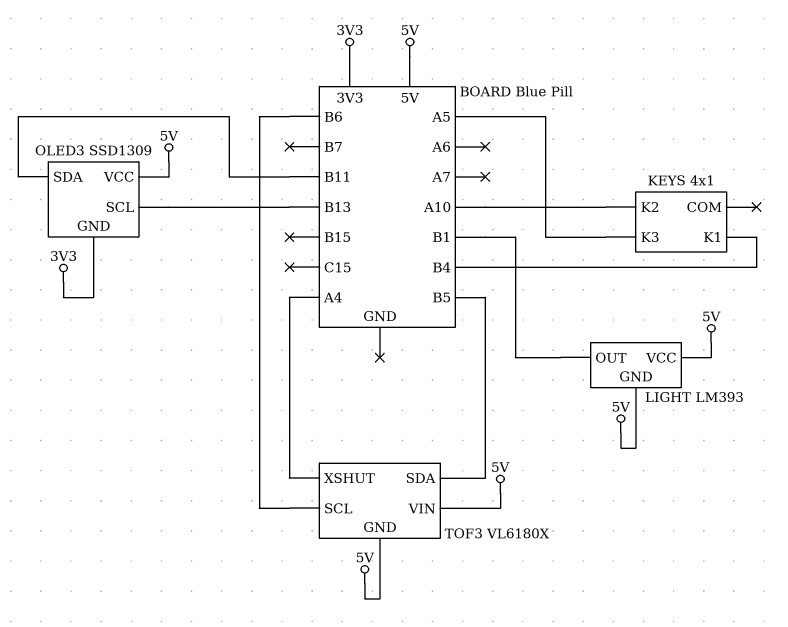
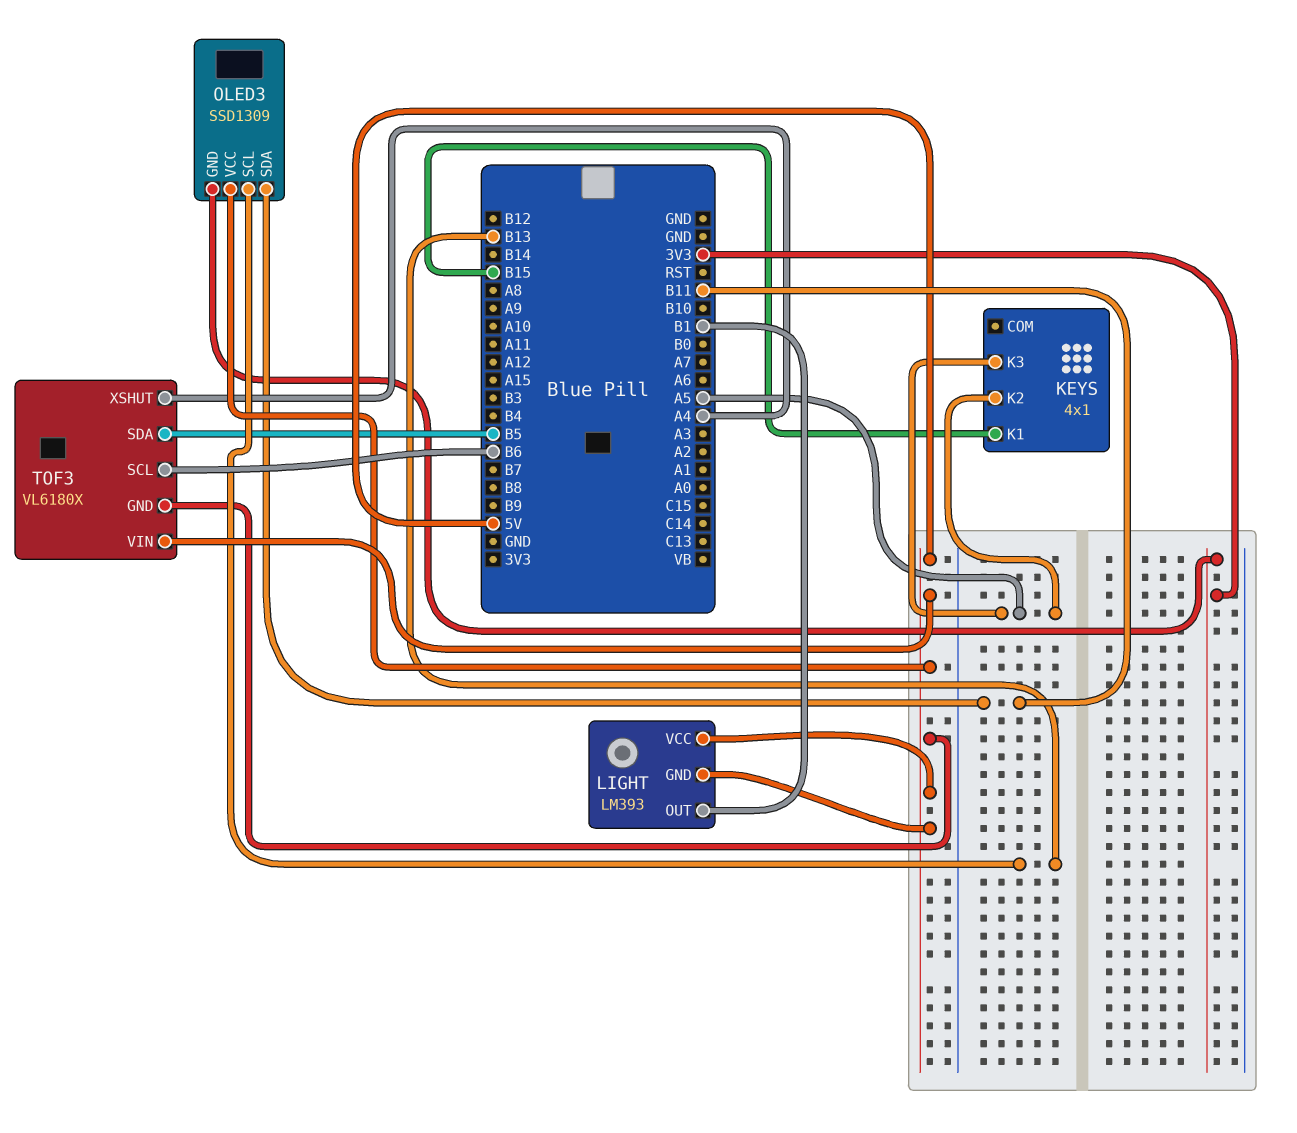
KEYS pin K1: B4 -> B15
KEYS pin K2: A10 -> A5

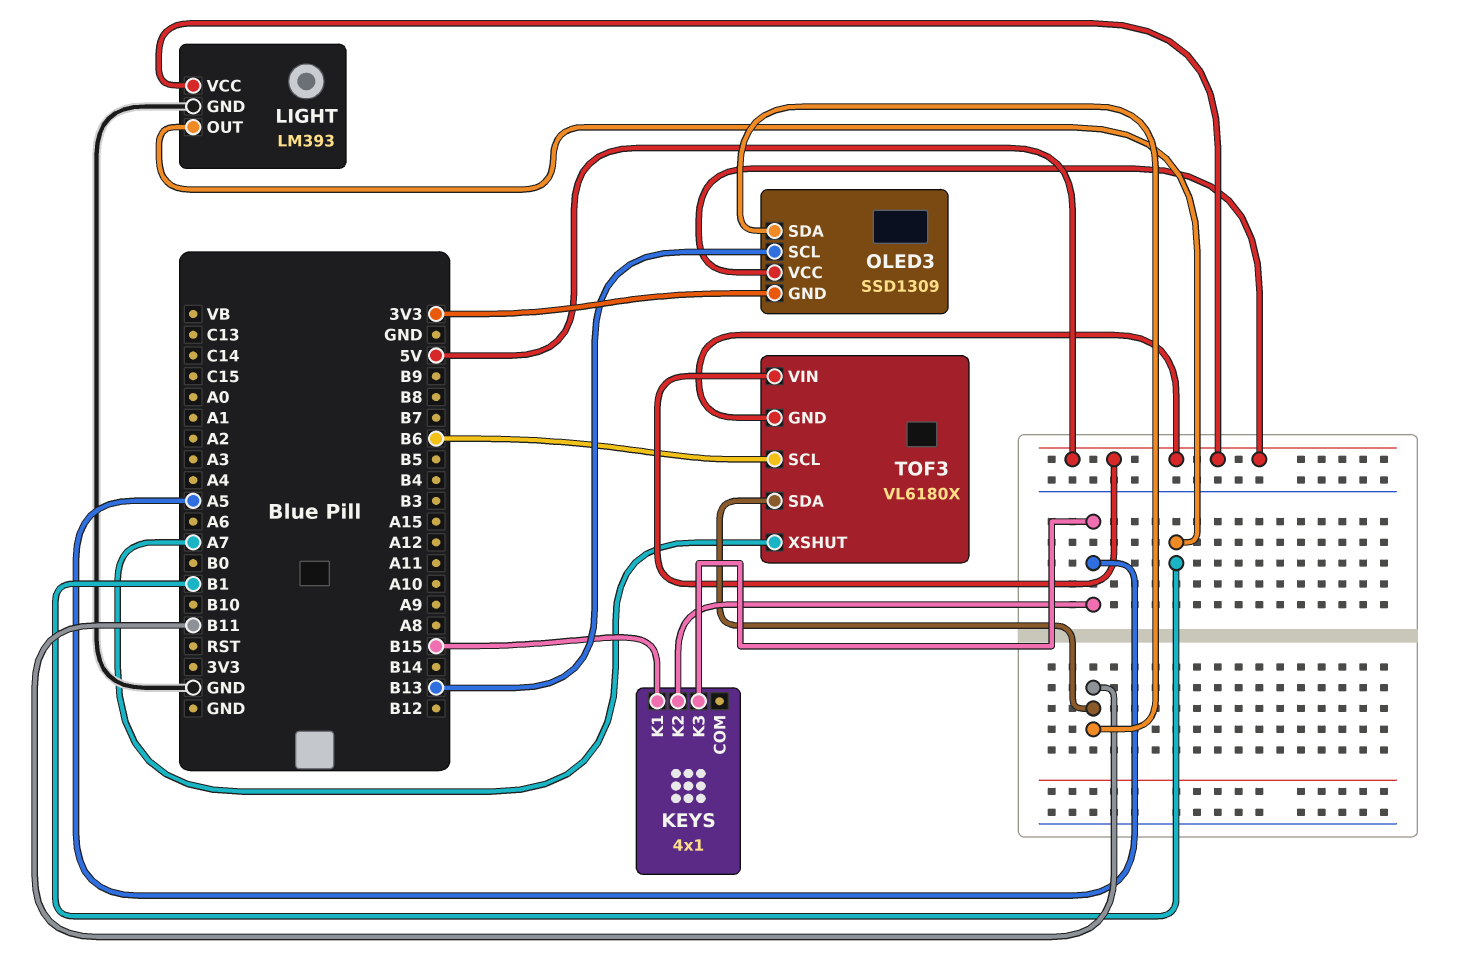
LIGHT pin GND: 5V -> GND
TOF3 pin SDA: B5 -> B11
TOF3 pin XSHUT: A4 -> A7

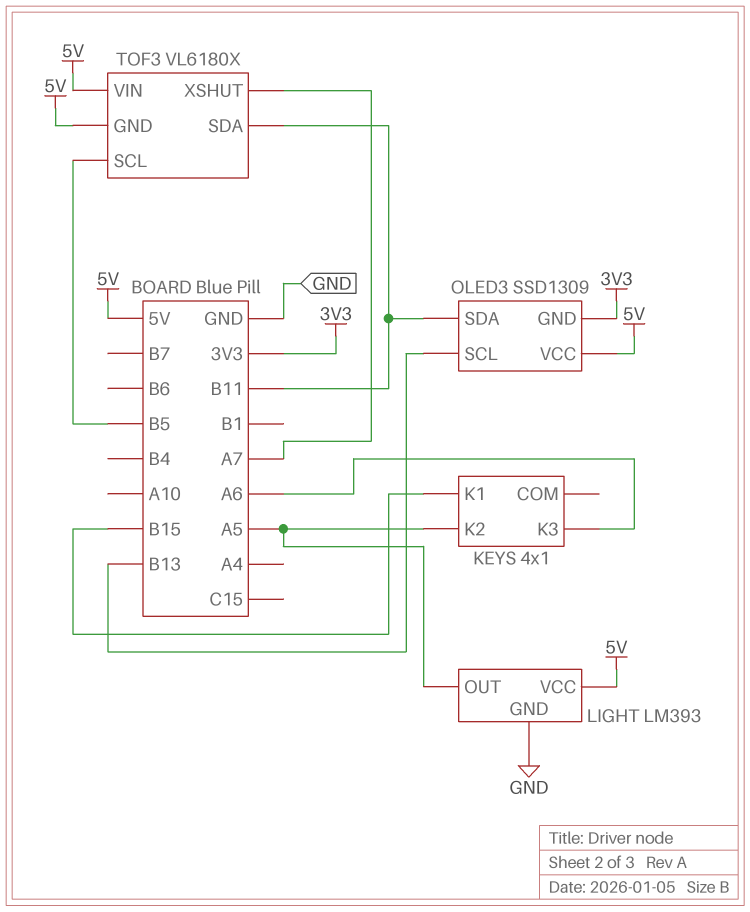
KEYS pin K3: A5 -> A6
LIGHT pin OUT: B1 -> A5
TOF3 pin SCL: B6 -> B5

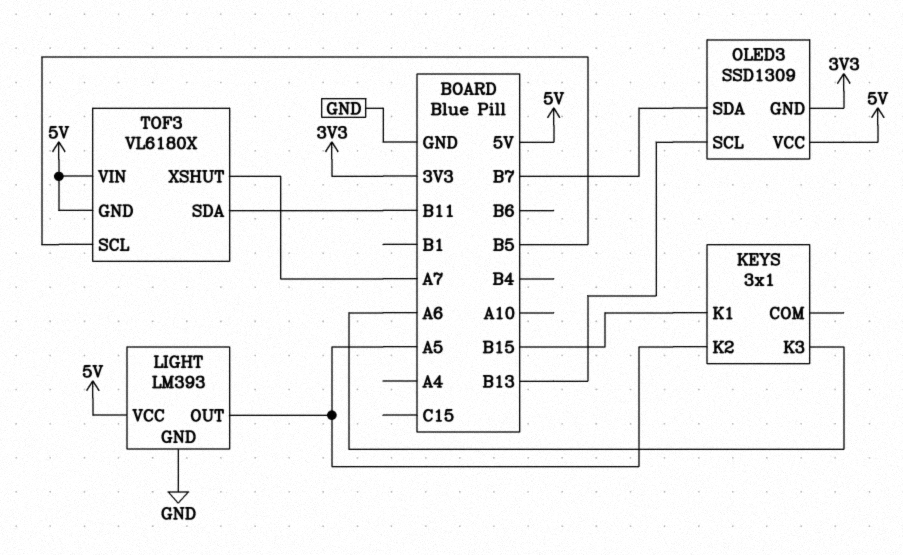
KEYS: 4x1 -> 3x1
OLED3 pin SDA: B11 -> B7

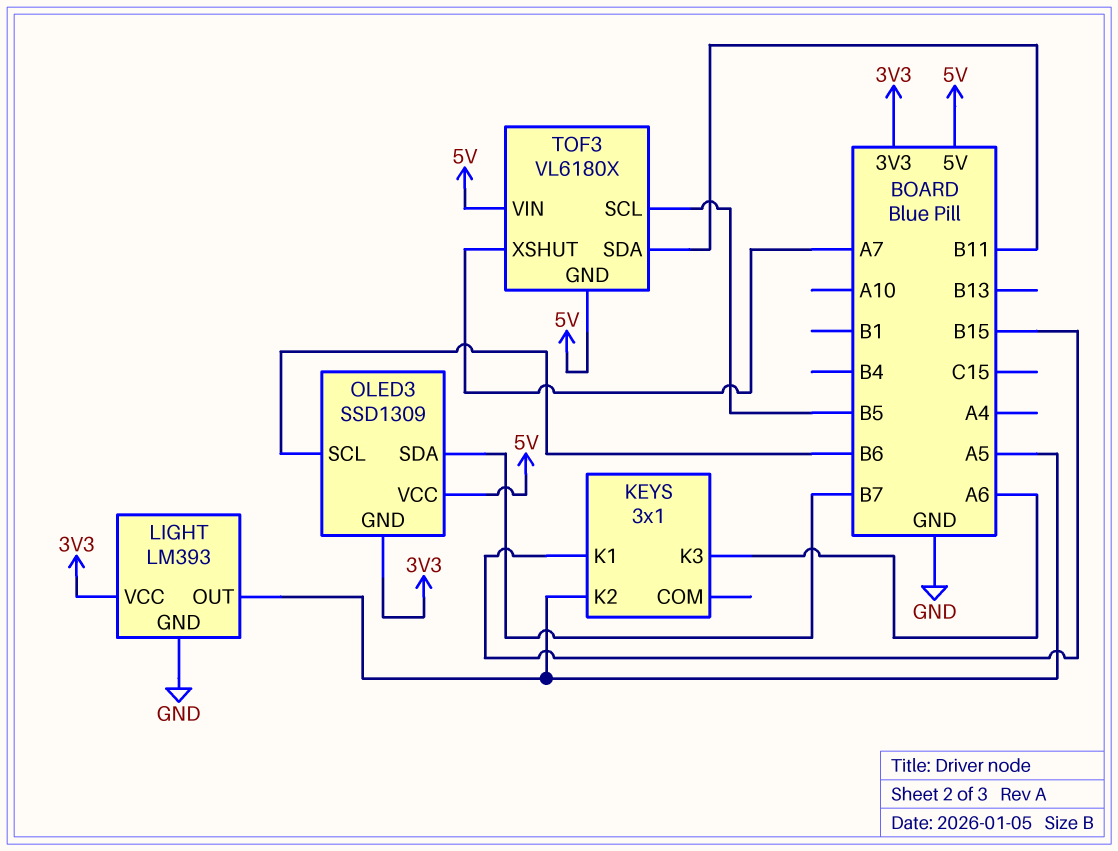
LIGHT pin VCC: 5V -> 3V3
OLED3 pin SCL: B13 -> B6

